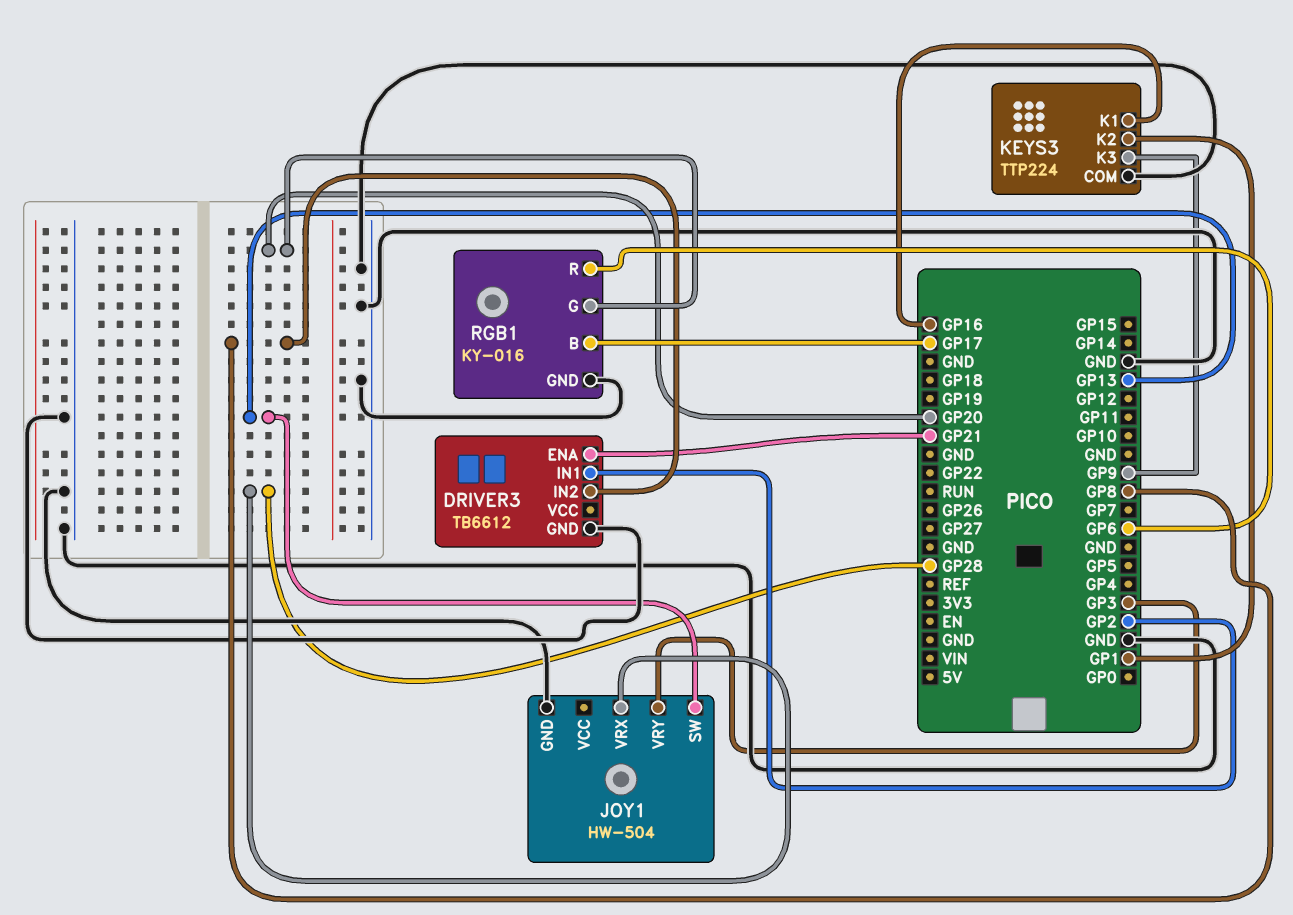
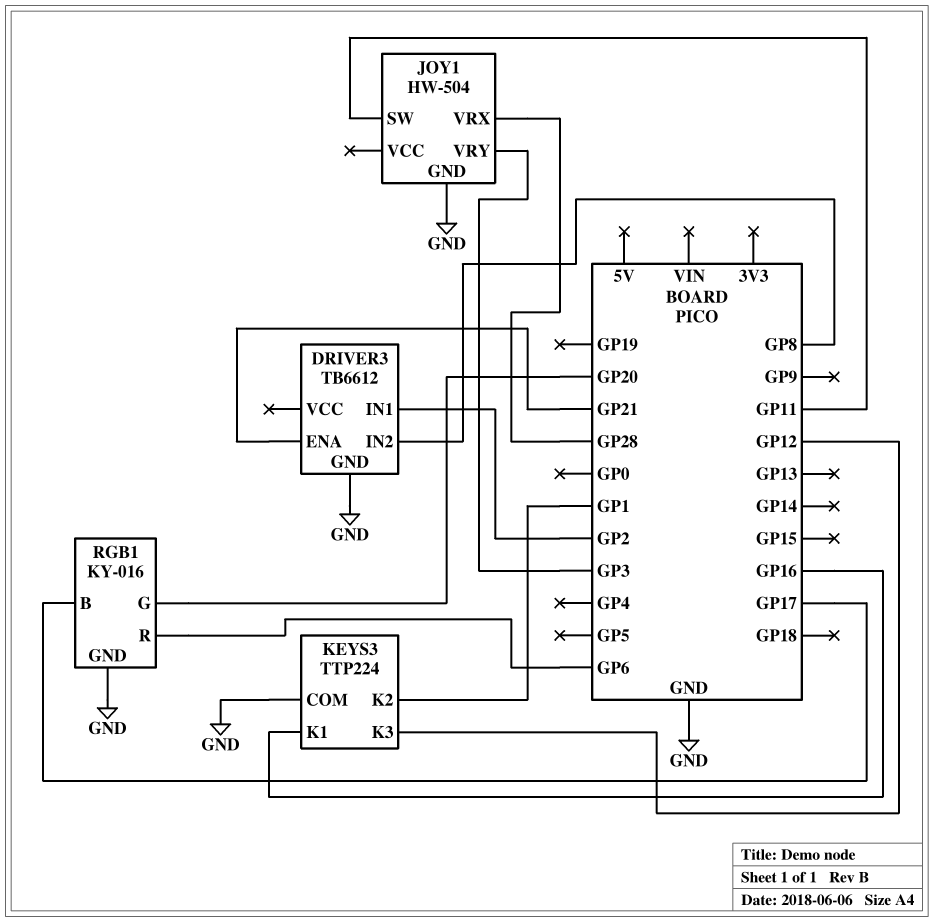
JOY1 pin SW: GP13 -> GP11
KEYS3 pin K3: GP9 -> GP12

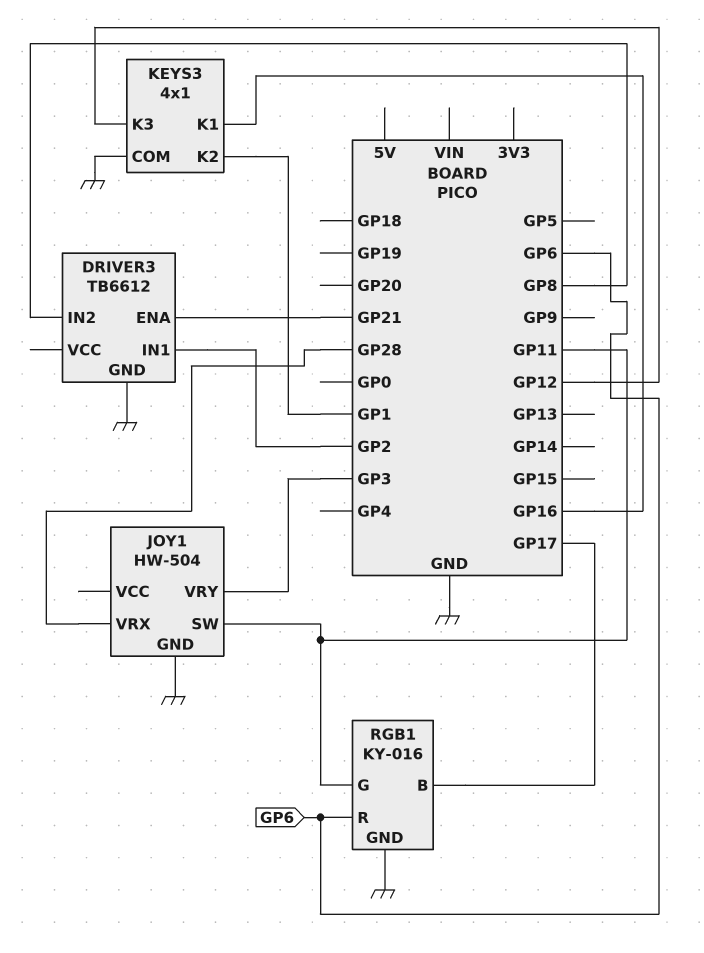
KEYS3: TTP224 -> 4x1
RGB1 pin G: GP20 -> GP11

